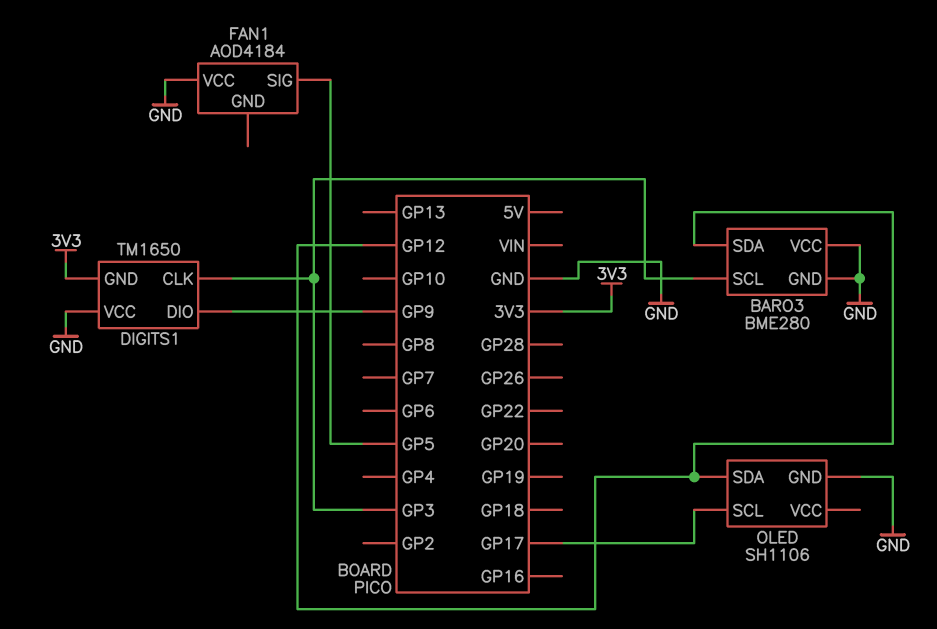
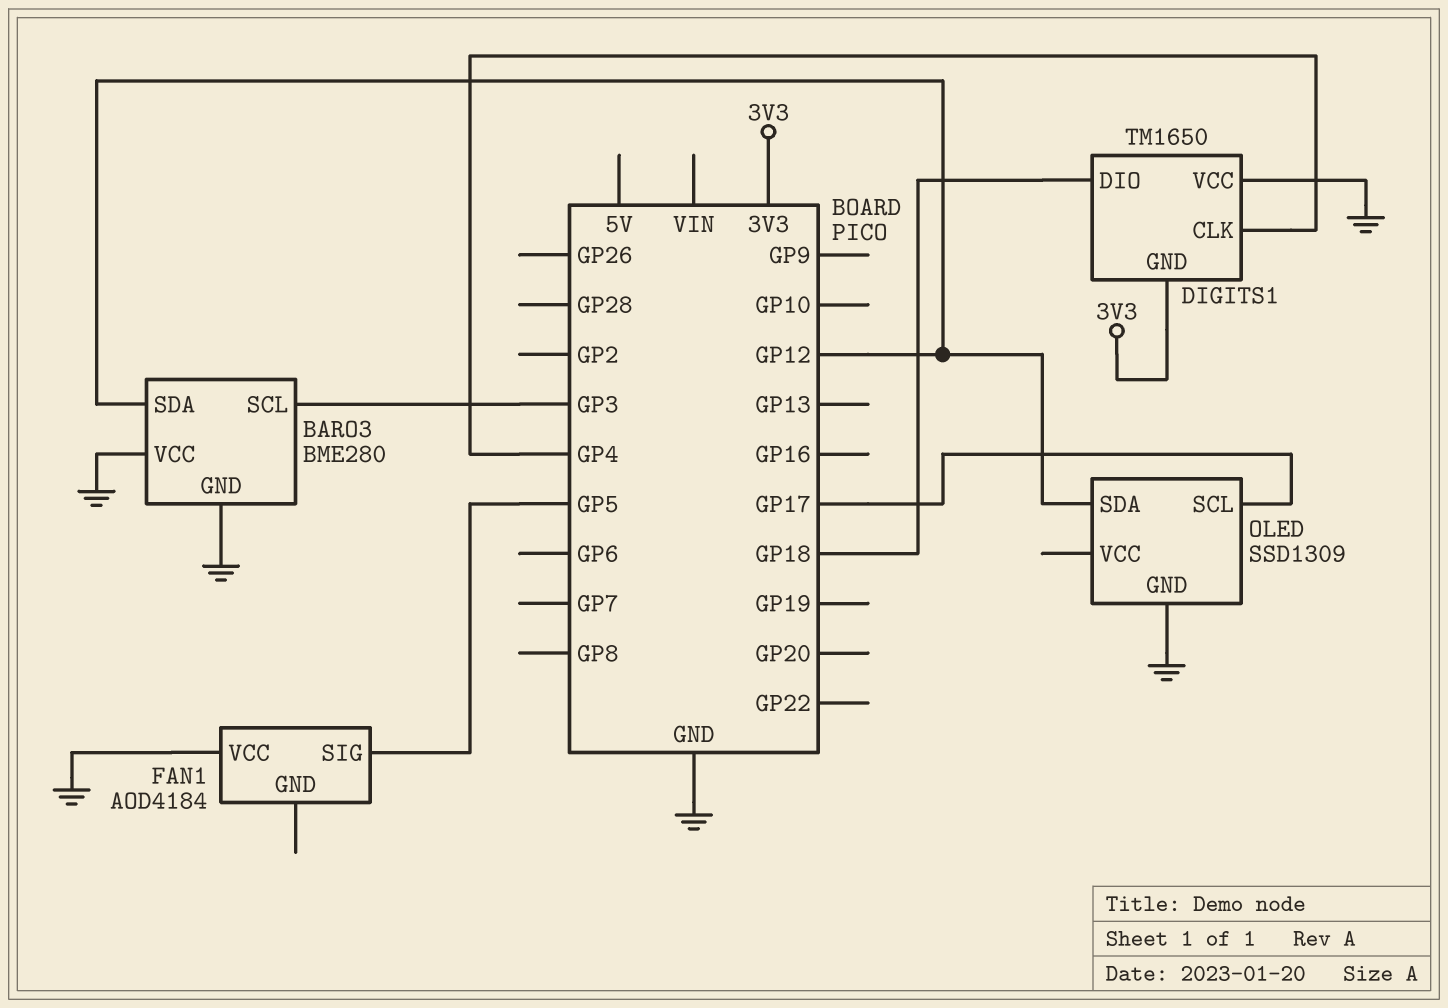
DIGITS1 pin CLK: GP3 -> GP4
DIGITS1 pin DIO: GP9 -> GP18
OLED: SH1106 -> SSD1309

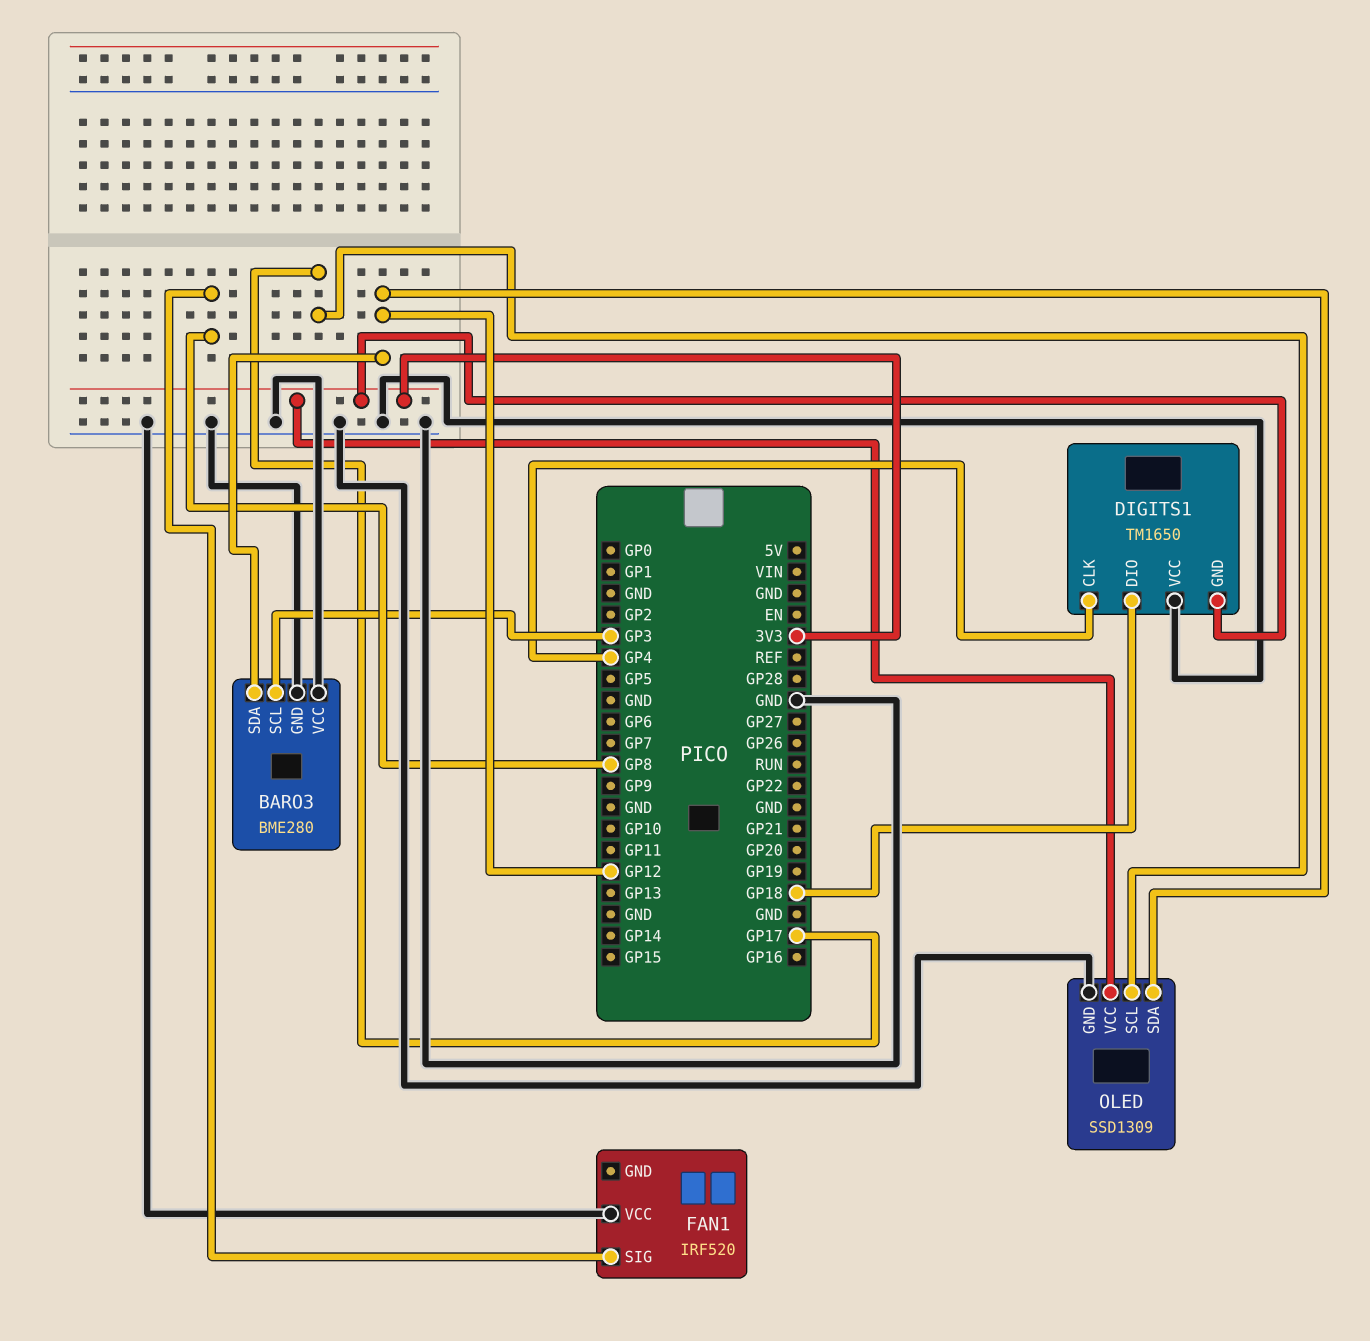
FAN1: AOD4184 -> IRF520
FAN1 pin SIG: GP5 -> GP8
OLED pin VCC: none -> 3V3

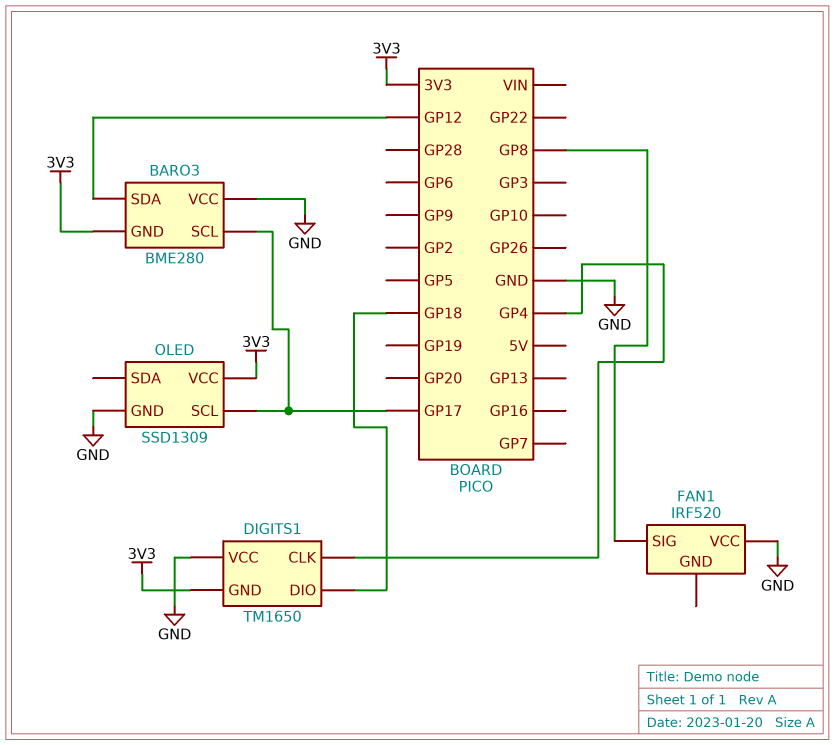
BARO3 pin GND: GND -> 3V3
BARO3 pin SCL: GP3 -> GP17
OLED pin SDA: GP12 -> none

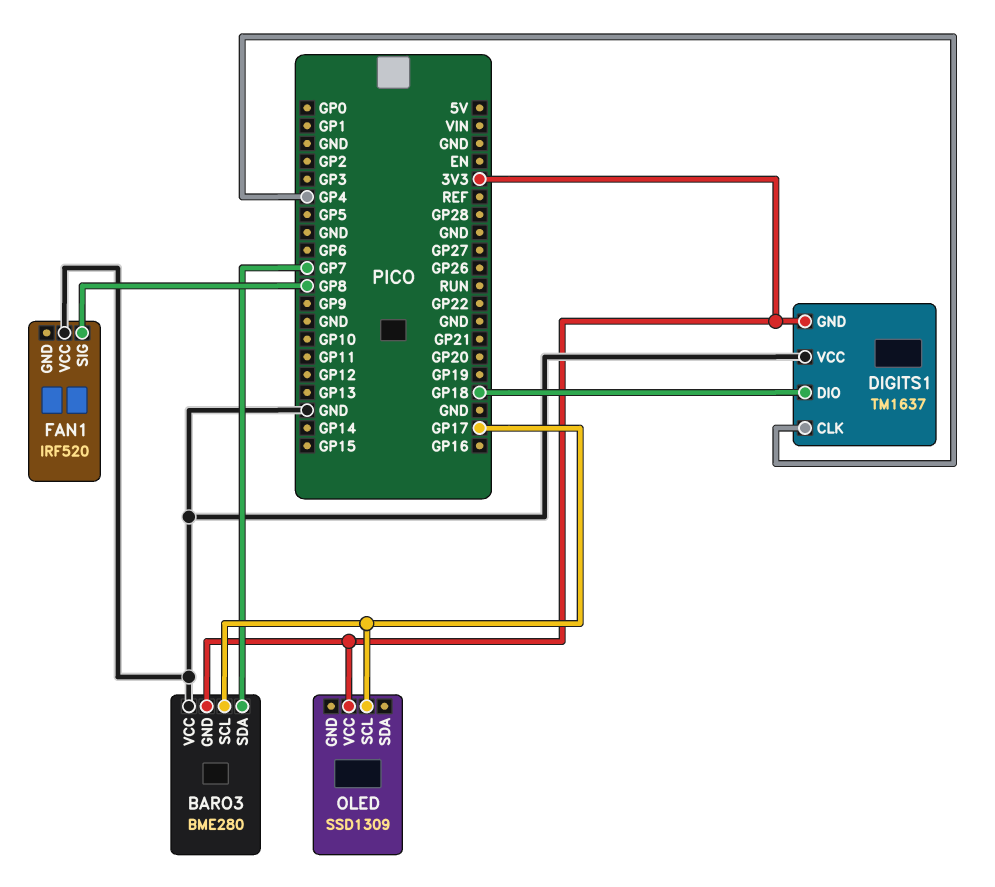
BARO3 pin SDA: GP12 -> GP7
DIGITS1: TM1650 -> TM1637
OLED pin GND: GND -> none

